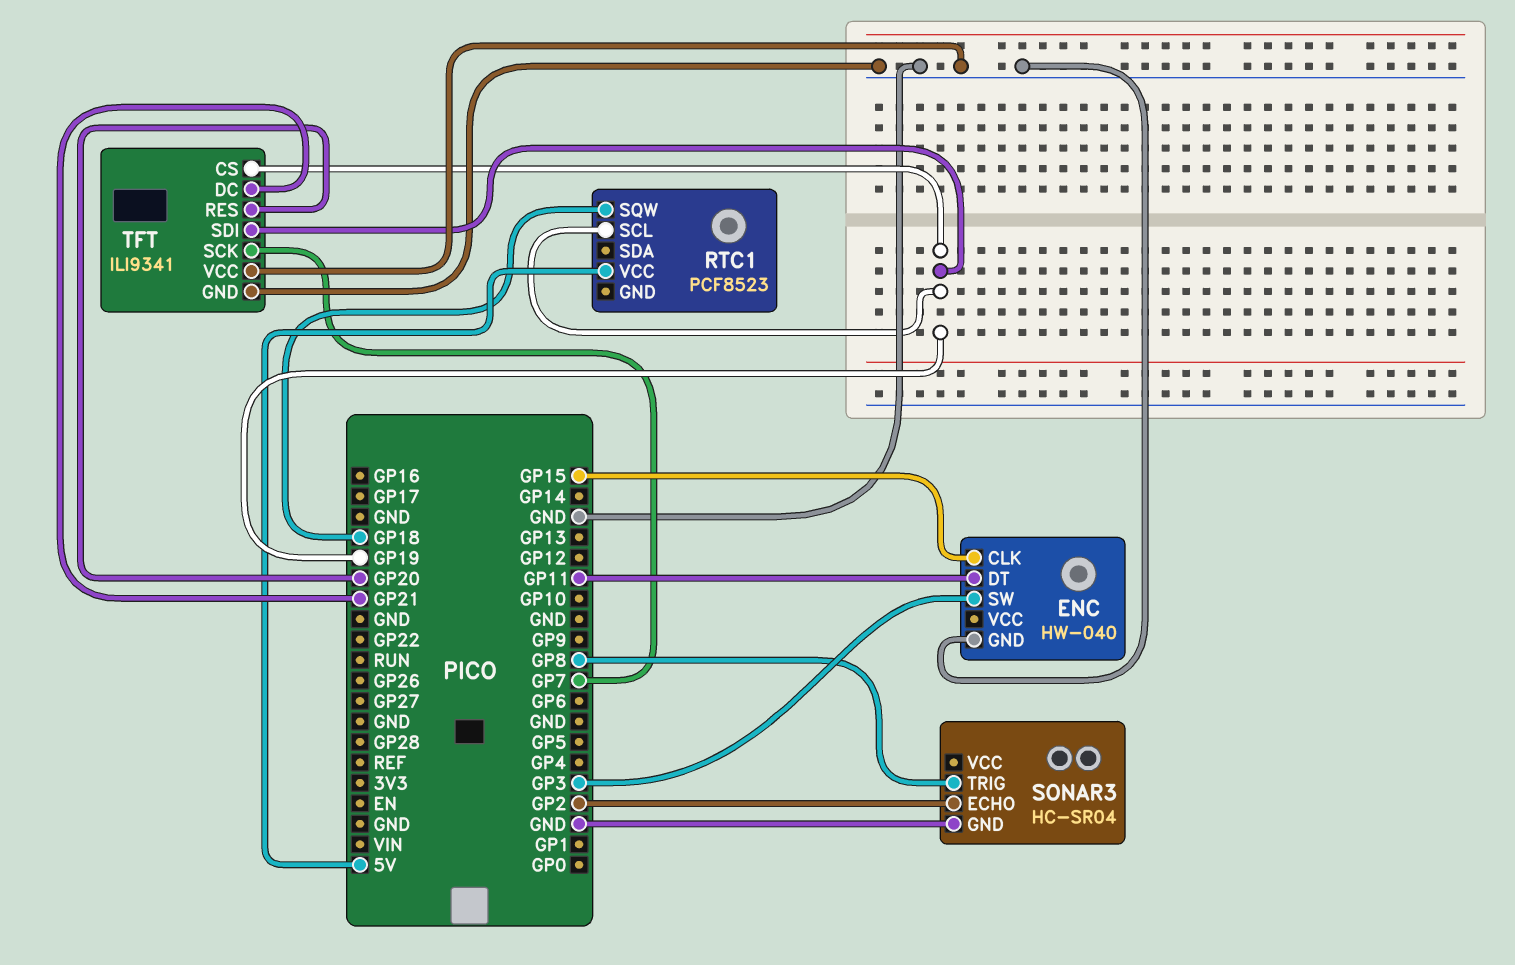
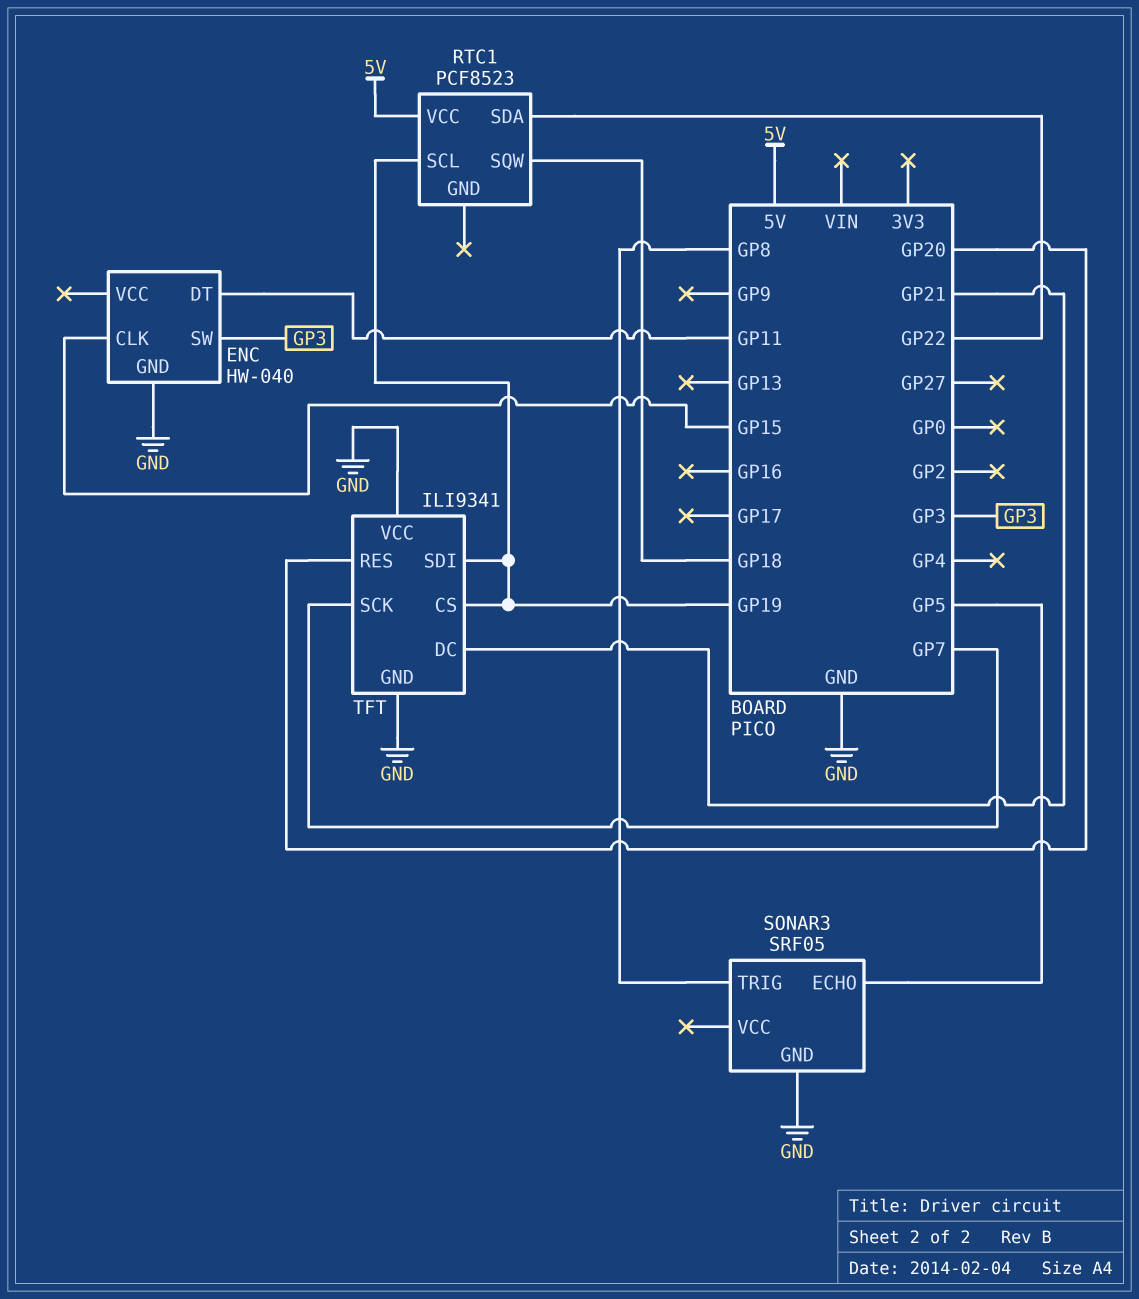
RTC1 pin SDA: none -> GP22
SONAR3: HC-SR04 -> SRF05
SONAR3 pin ECHO: GP2 -> GP5

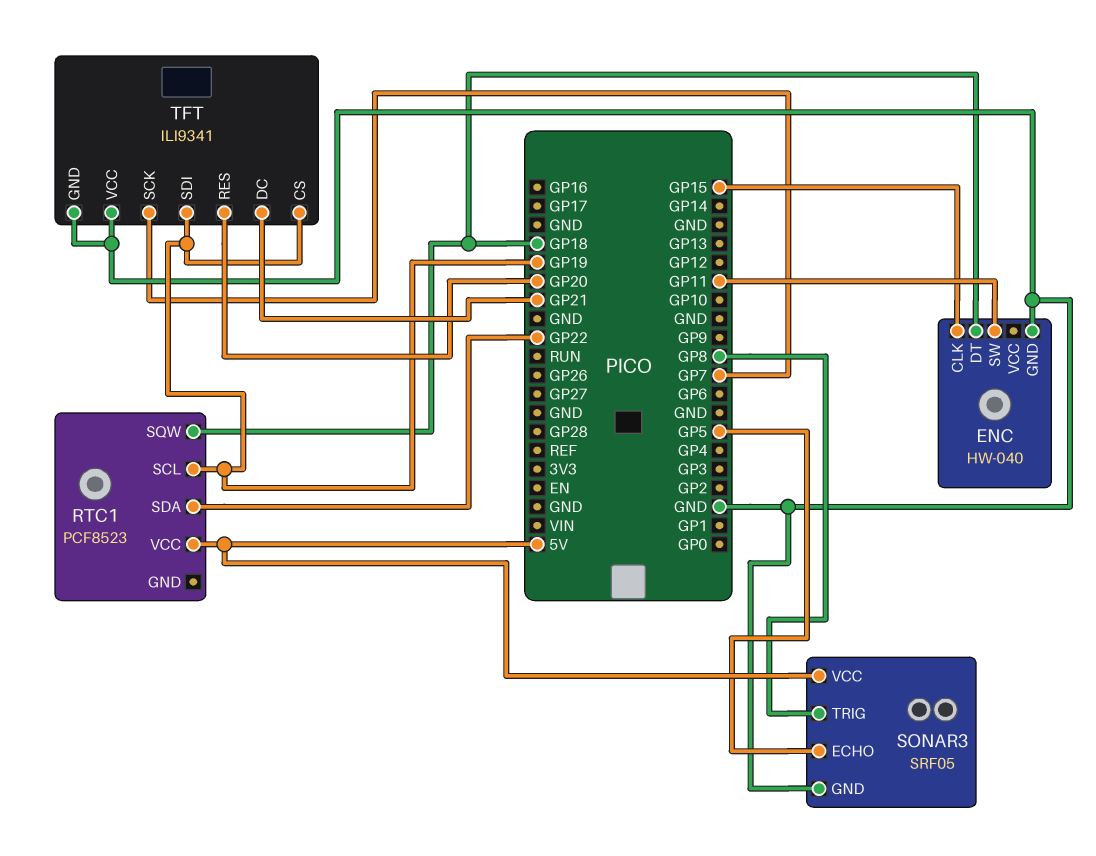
ENC pin DT: GP11 -> GP18
ENC pin SW: GP3 -> GP11
SONAR3 pin VCC: none -> 5V

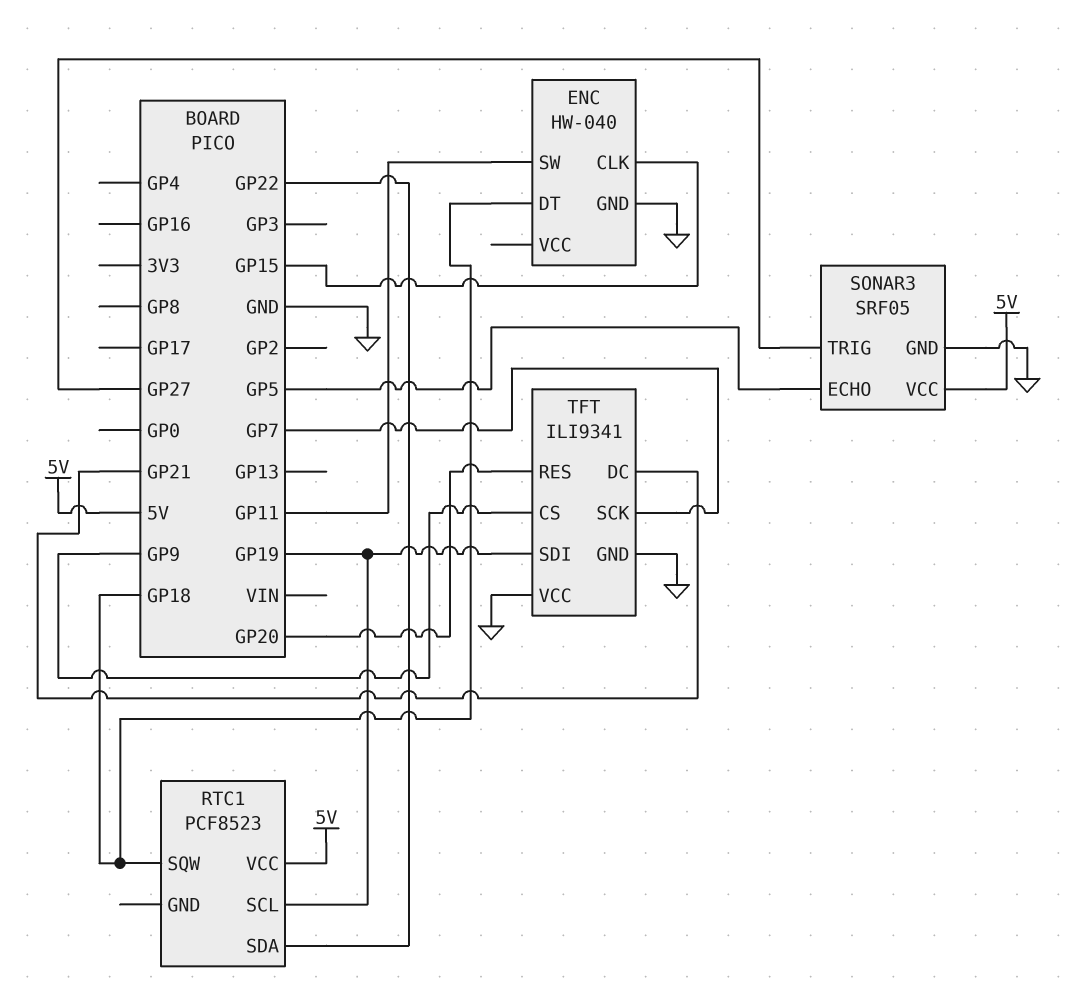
SONAR3 pin TRIG: GP8 -> GP27
TFT pin CS: GP19 -> GP9

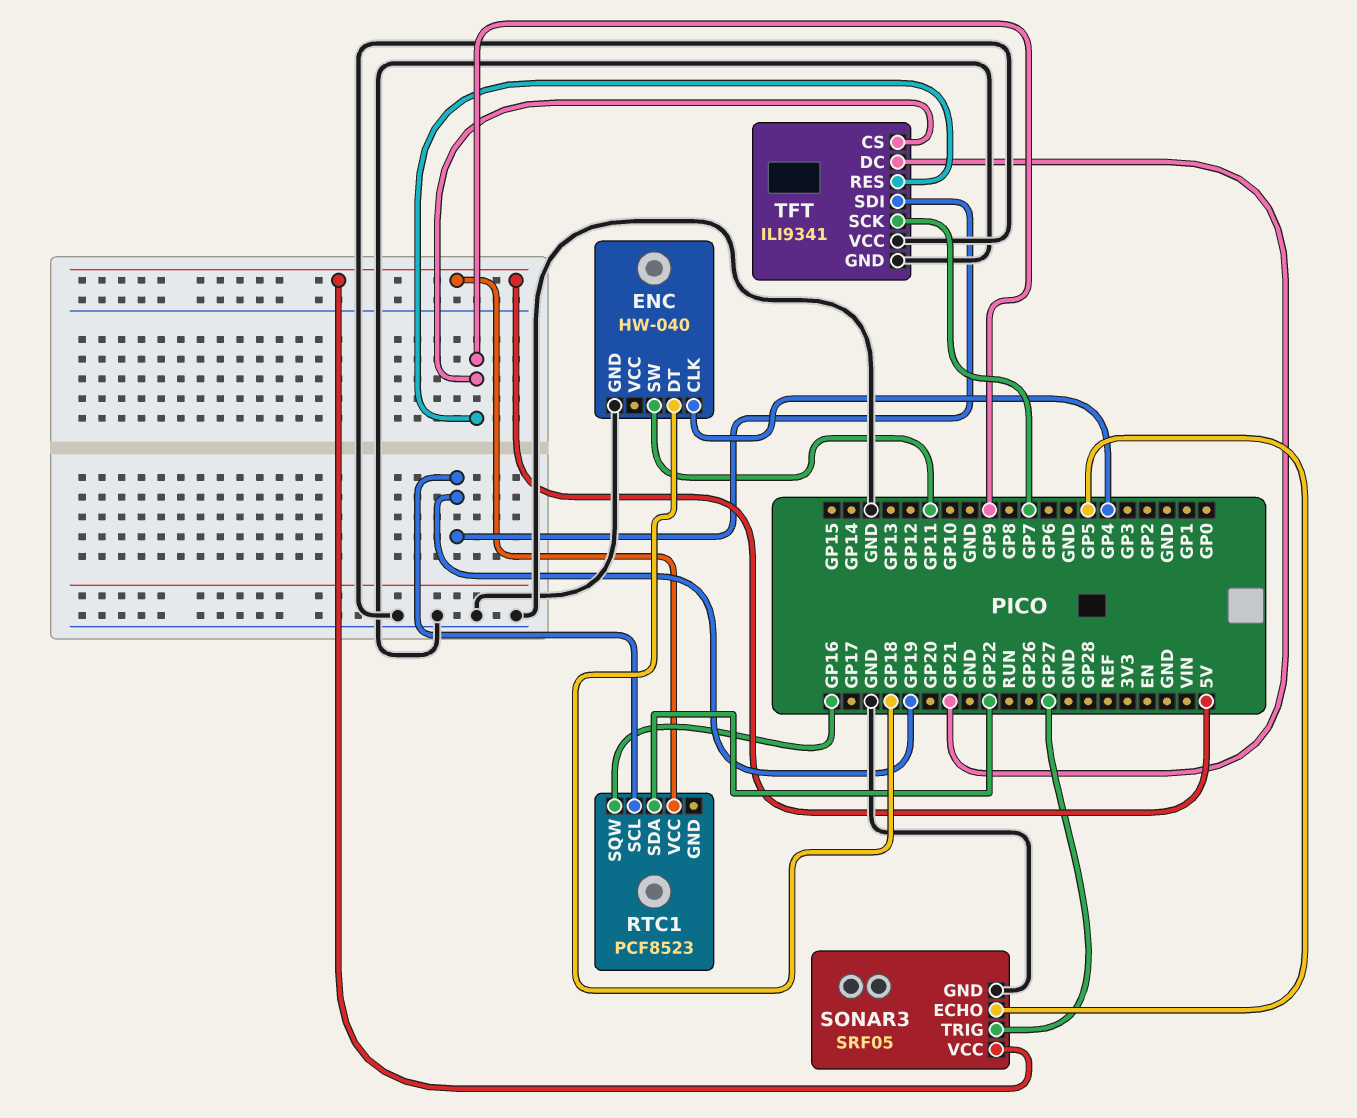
ENC pin CLK: GP15 -> GP4
RTC1 pin SQW: GP18 -> GP16
TFT pin RES: GP20 -> GP9

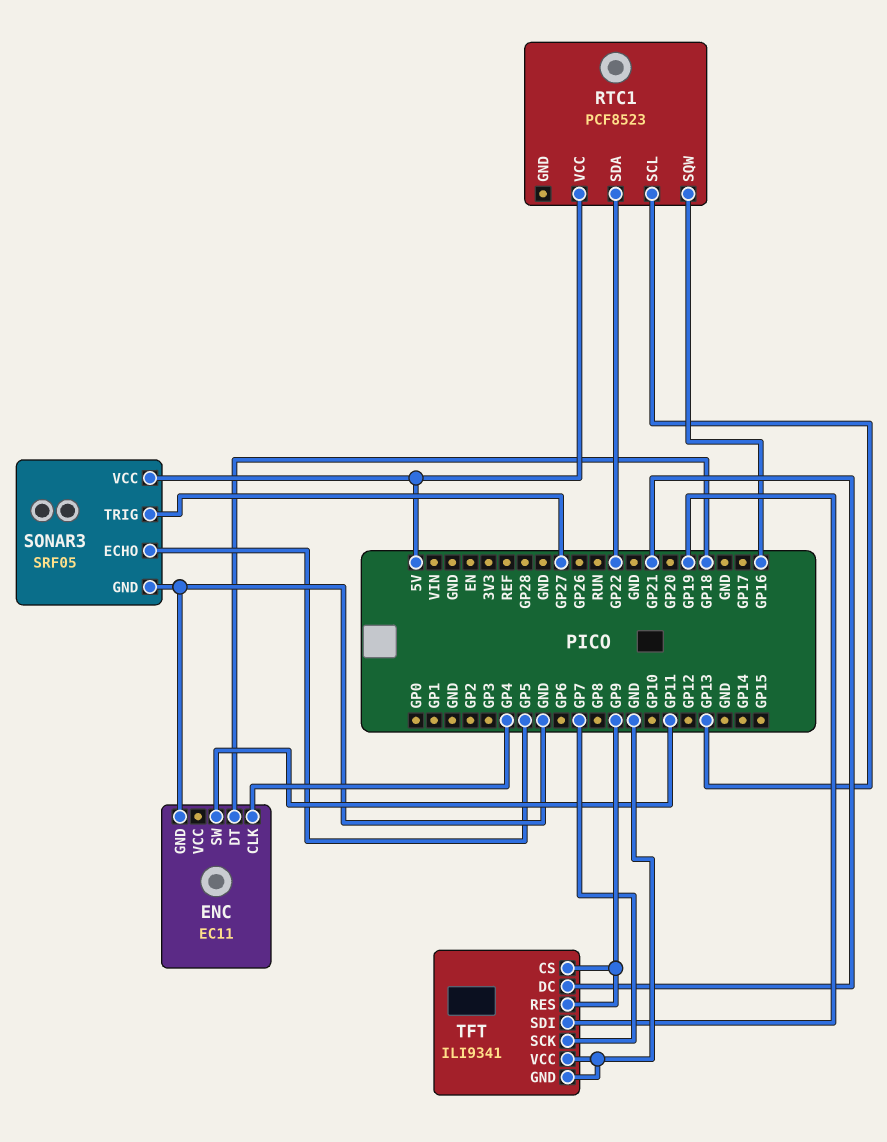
ENC: HW-040 -> EC11
RTC1 pin SCL: GP19 -> GP13

